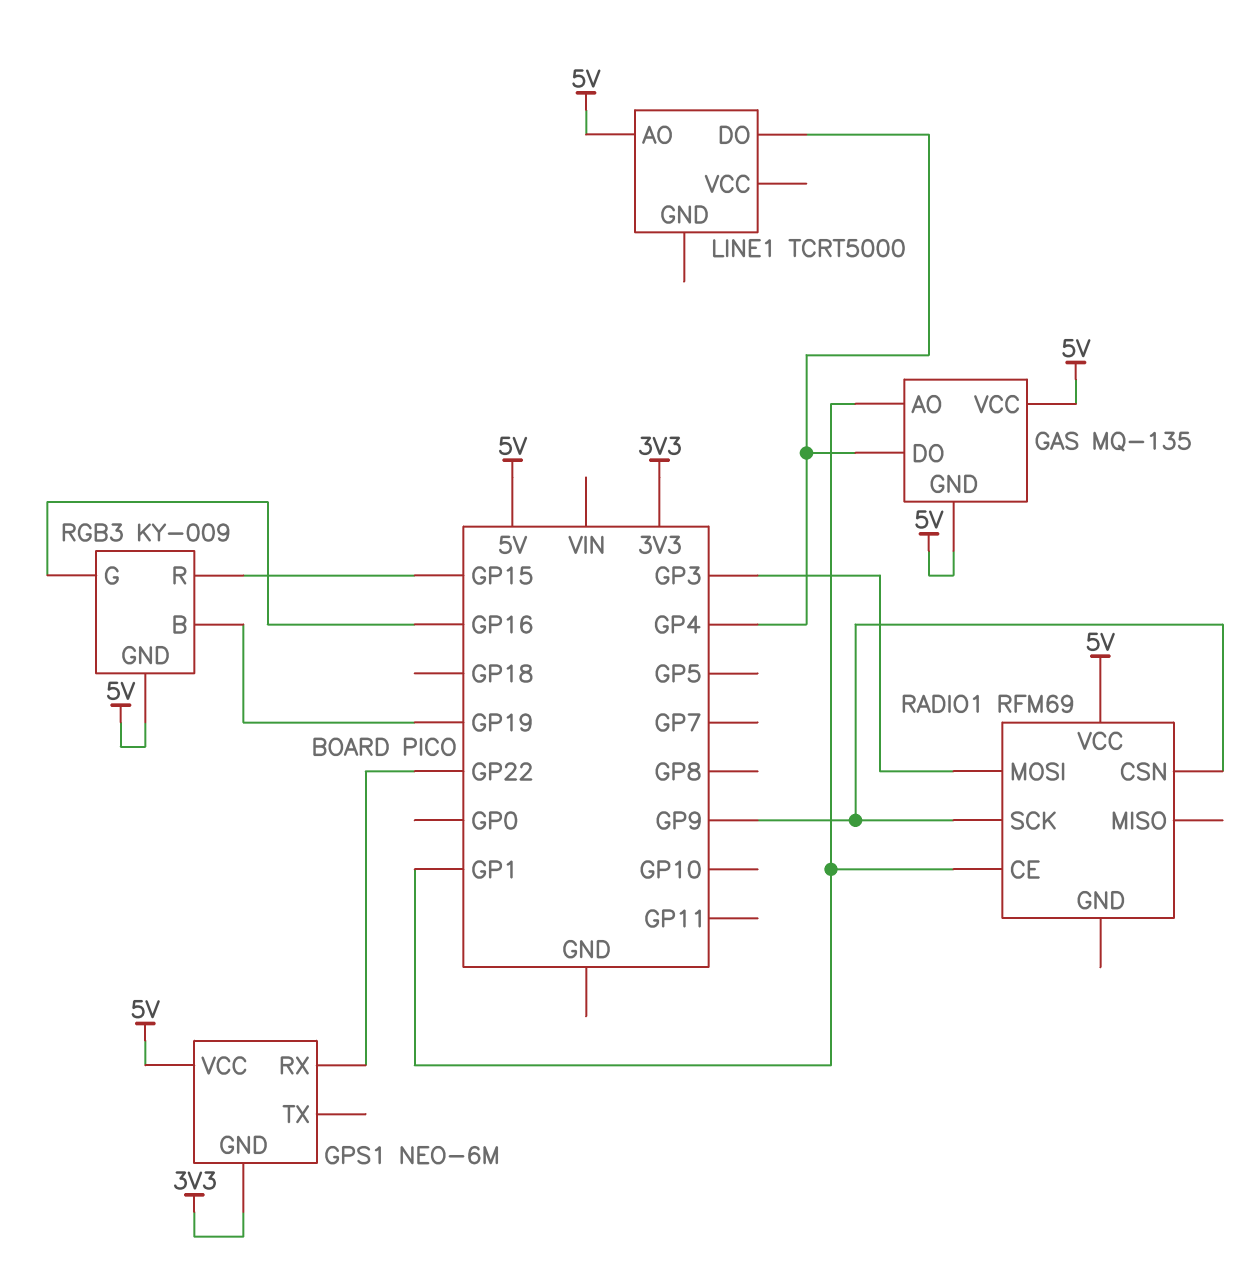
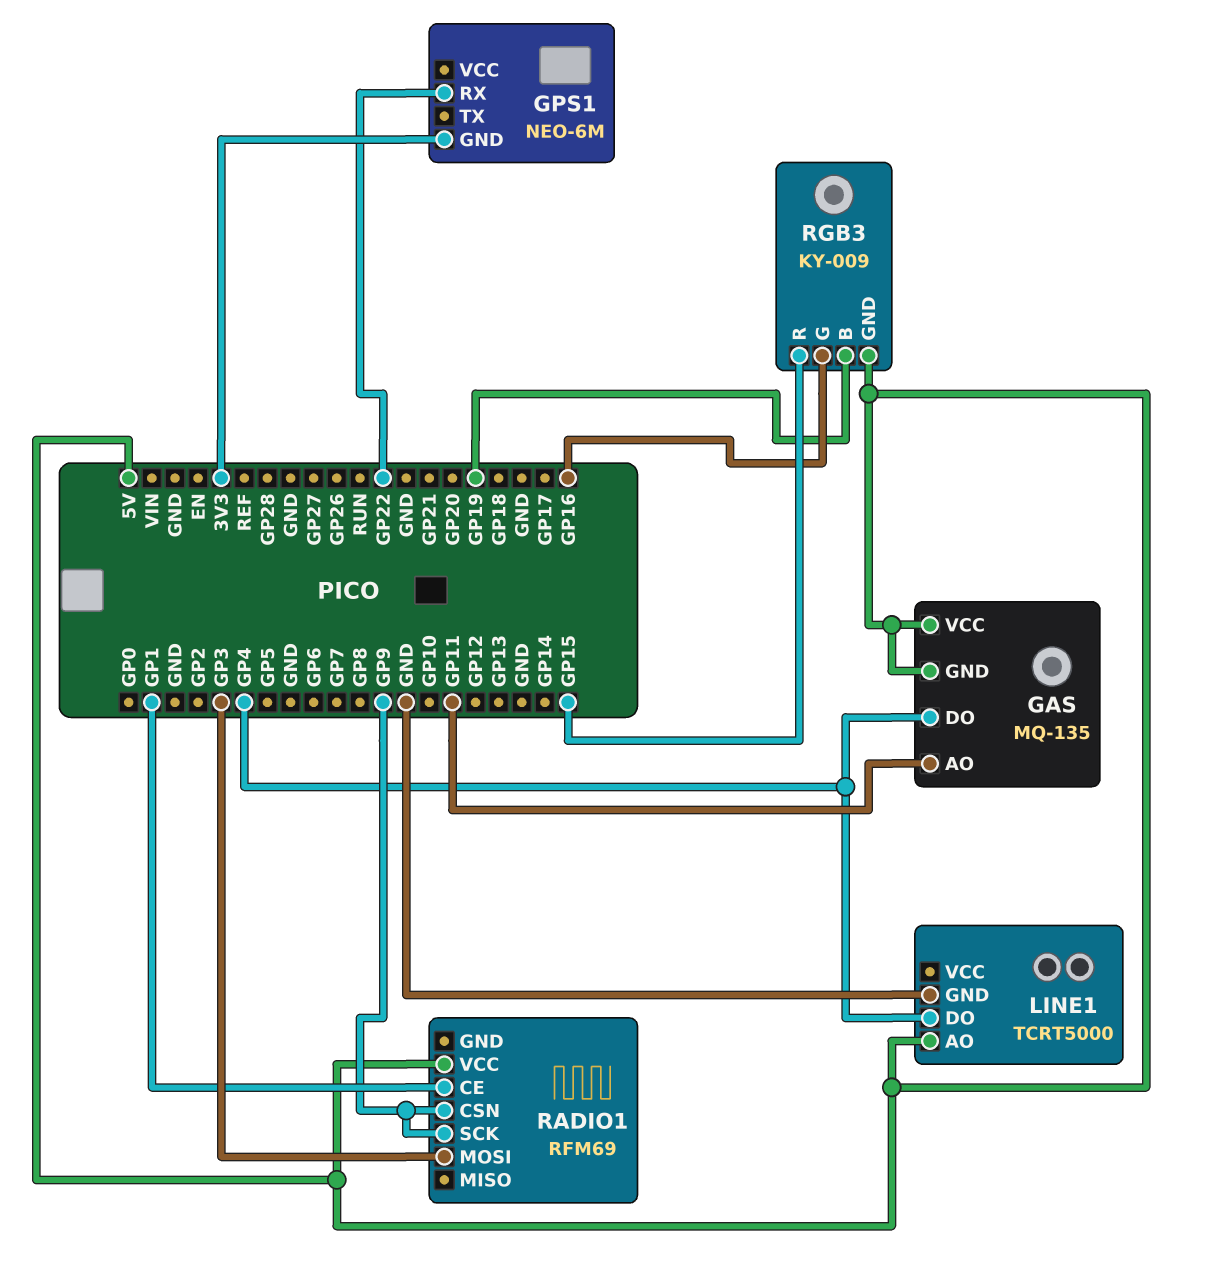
GAS pin AO: GP1 -> GP11
GPS1 pin VCC: 5V -> none
LINE1 pin GND: none -> GND

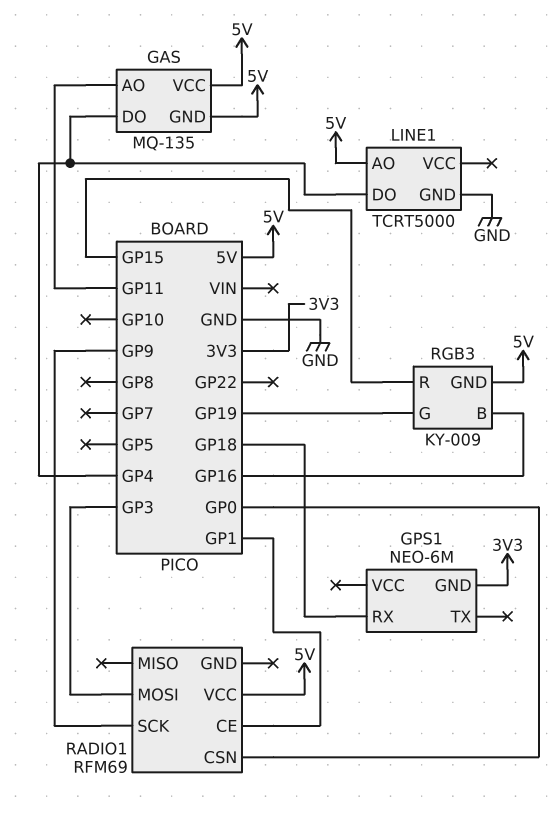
GPS1 pin RX: GP22 -> GP18
RADIO1 pin CSN: GP9 -> GP0
RGB3 pin B: GP19 -> GP16
RGB3 pin G: GP16 -> GP19

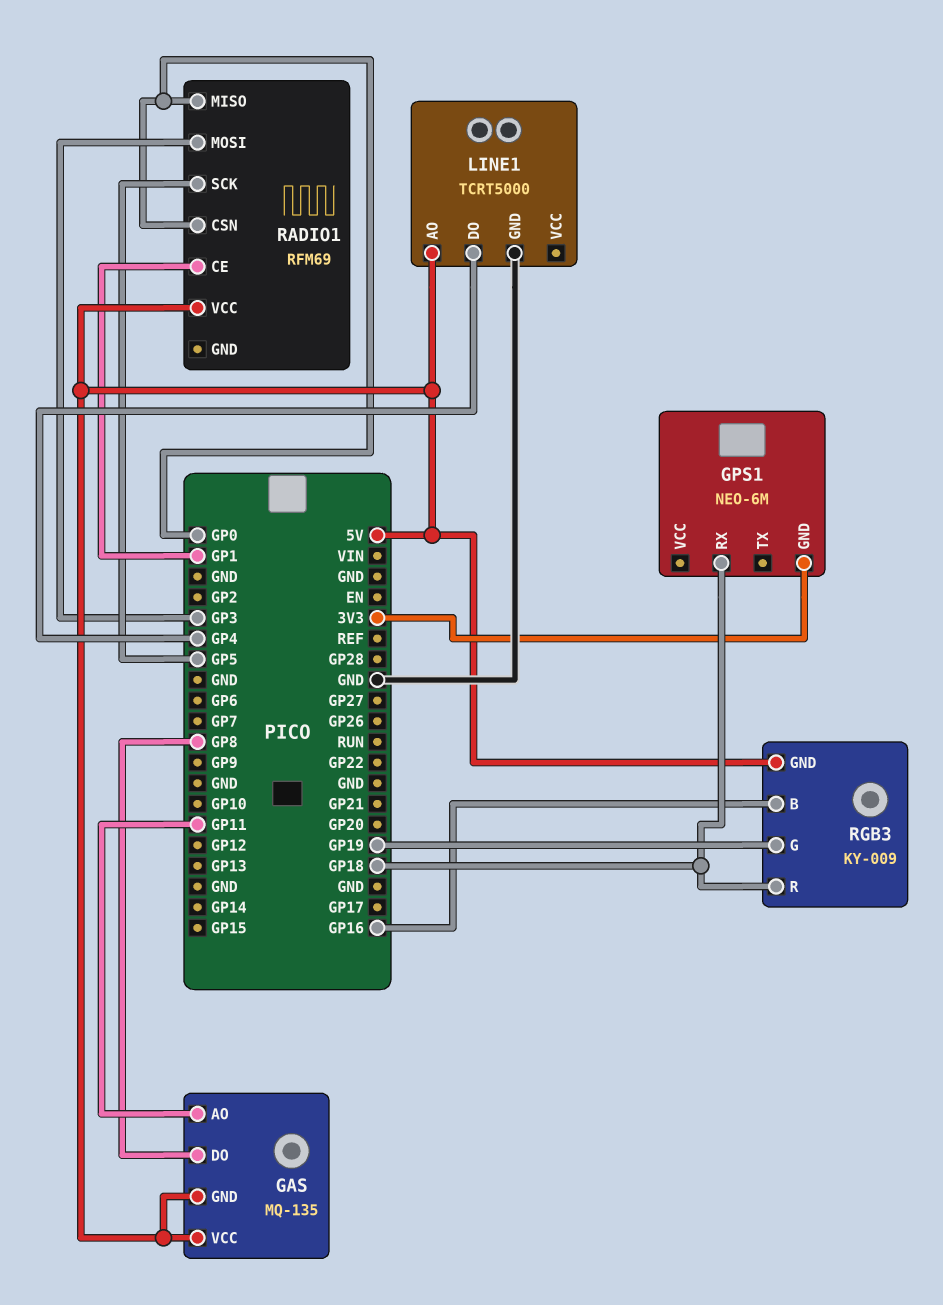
GAS pin DO: GP4 -> GP8
RADIO1 pin MISO: none -> GP0
RADIO1 pin SCK: GP9 -> GP5
RGB3 pin R: GP15 -> GP18

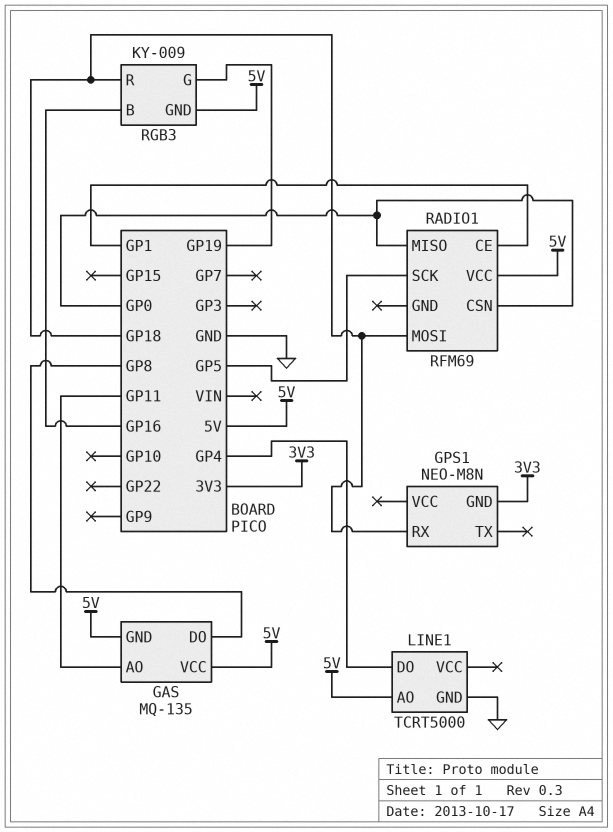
GPS1: NEO-6M -> NEO-M8N
RADIO1 pin MOSI: GP3 -> GP18

